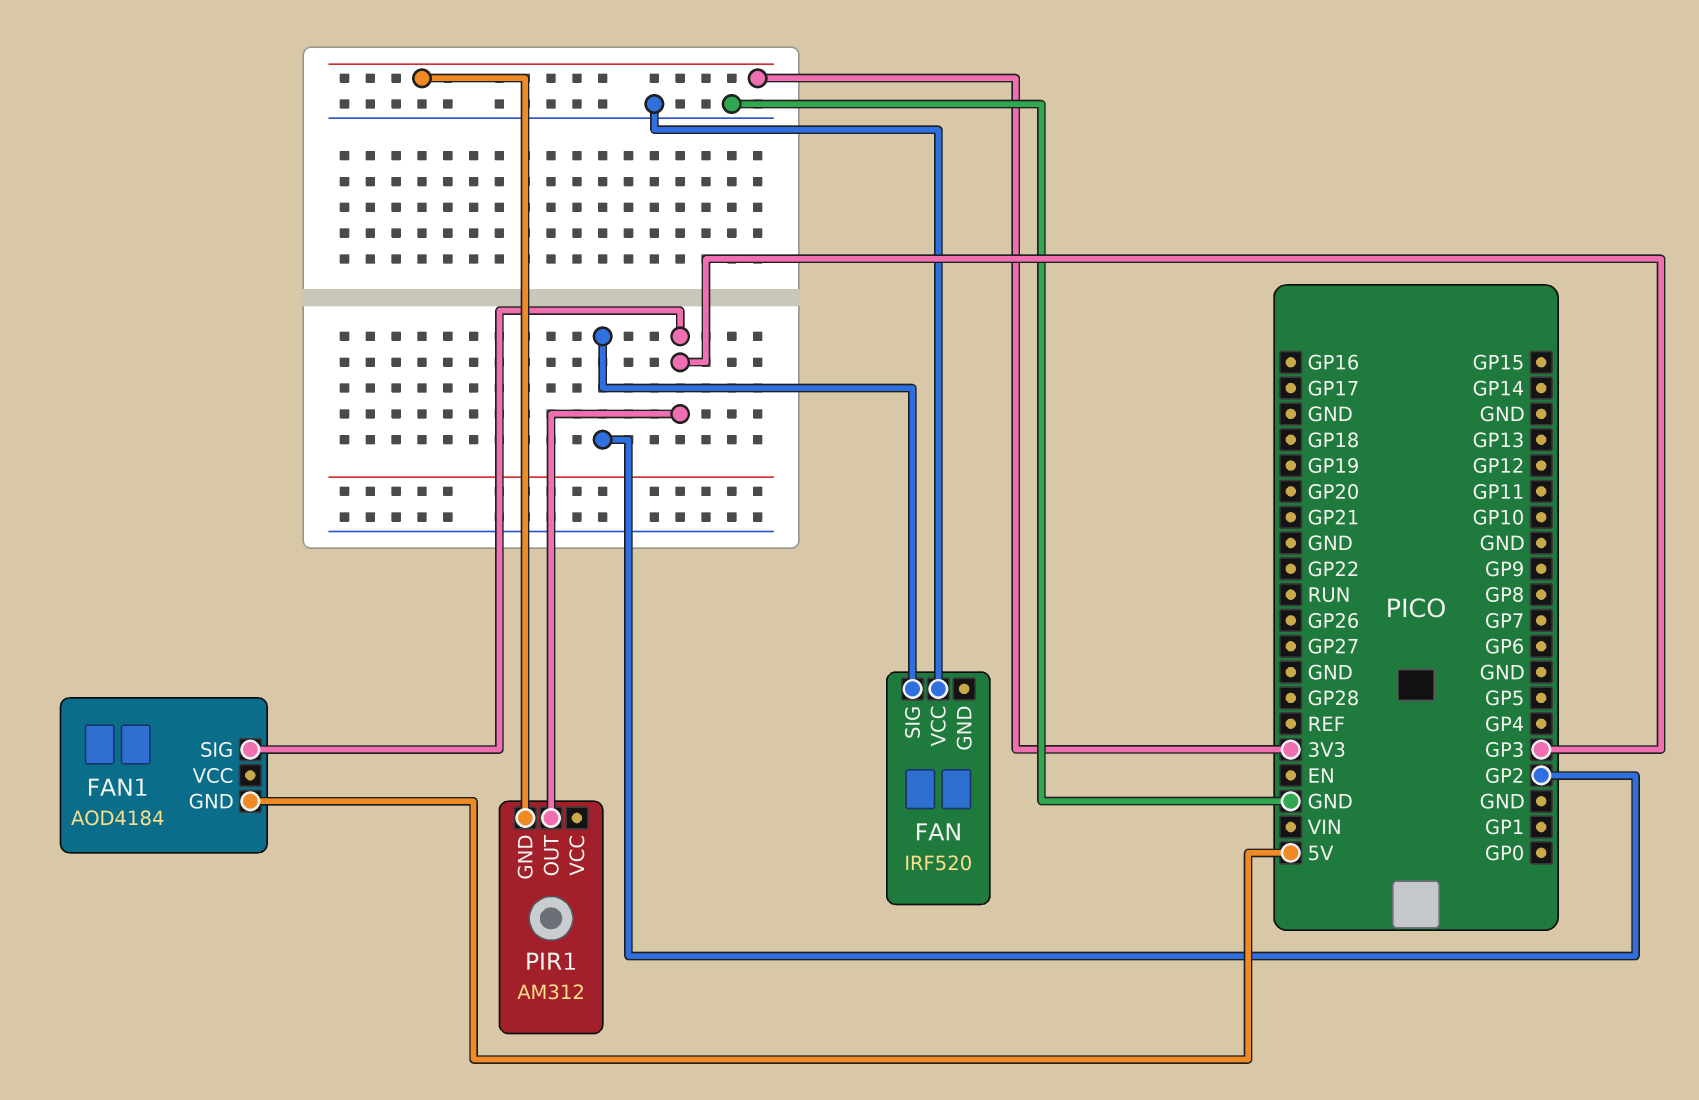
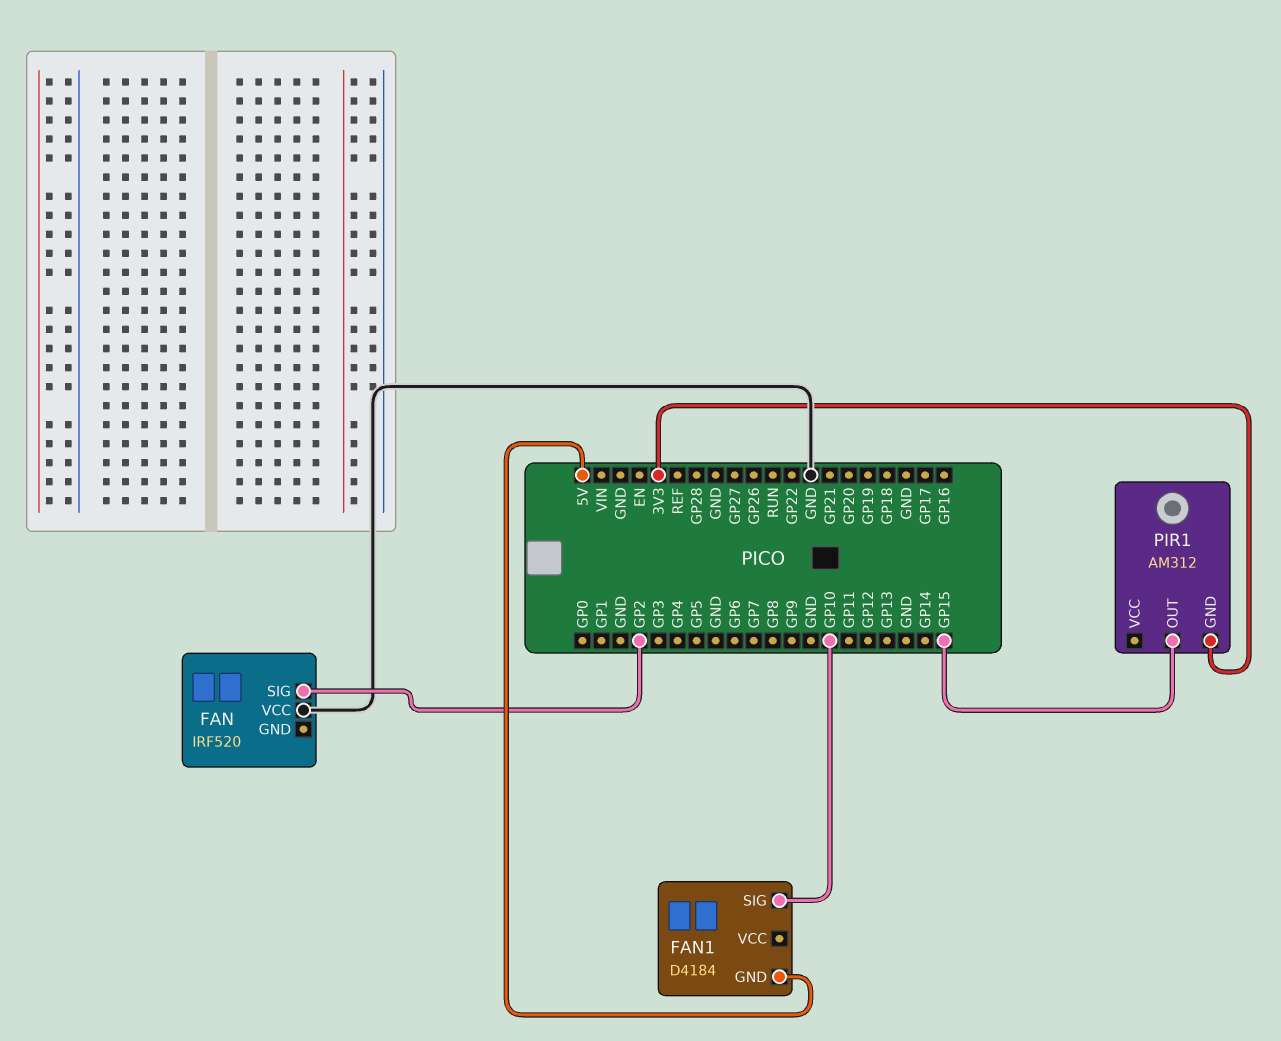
FAN1: AOD4184 -> D4184
FAN1 pin SIG: GP3 -> GP10
PIR1 pin OUT: GP3 -> GP15

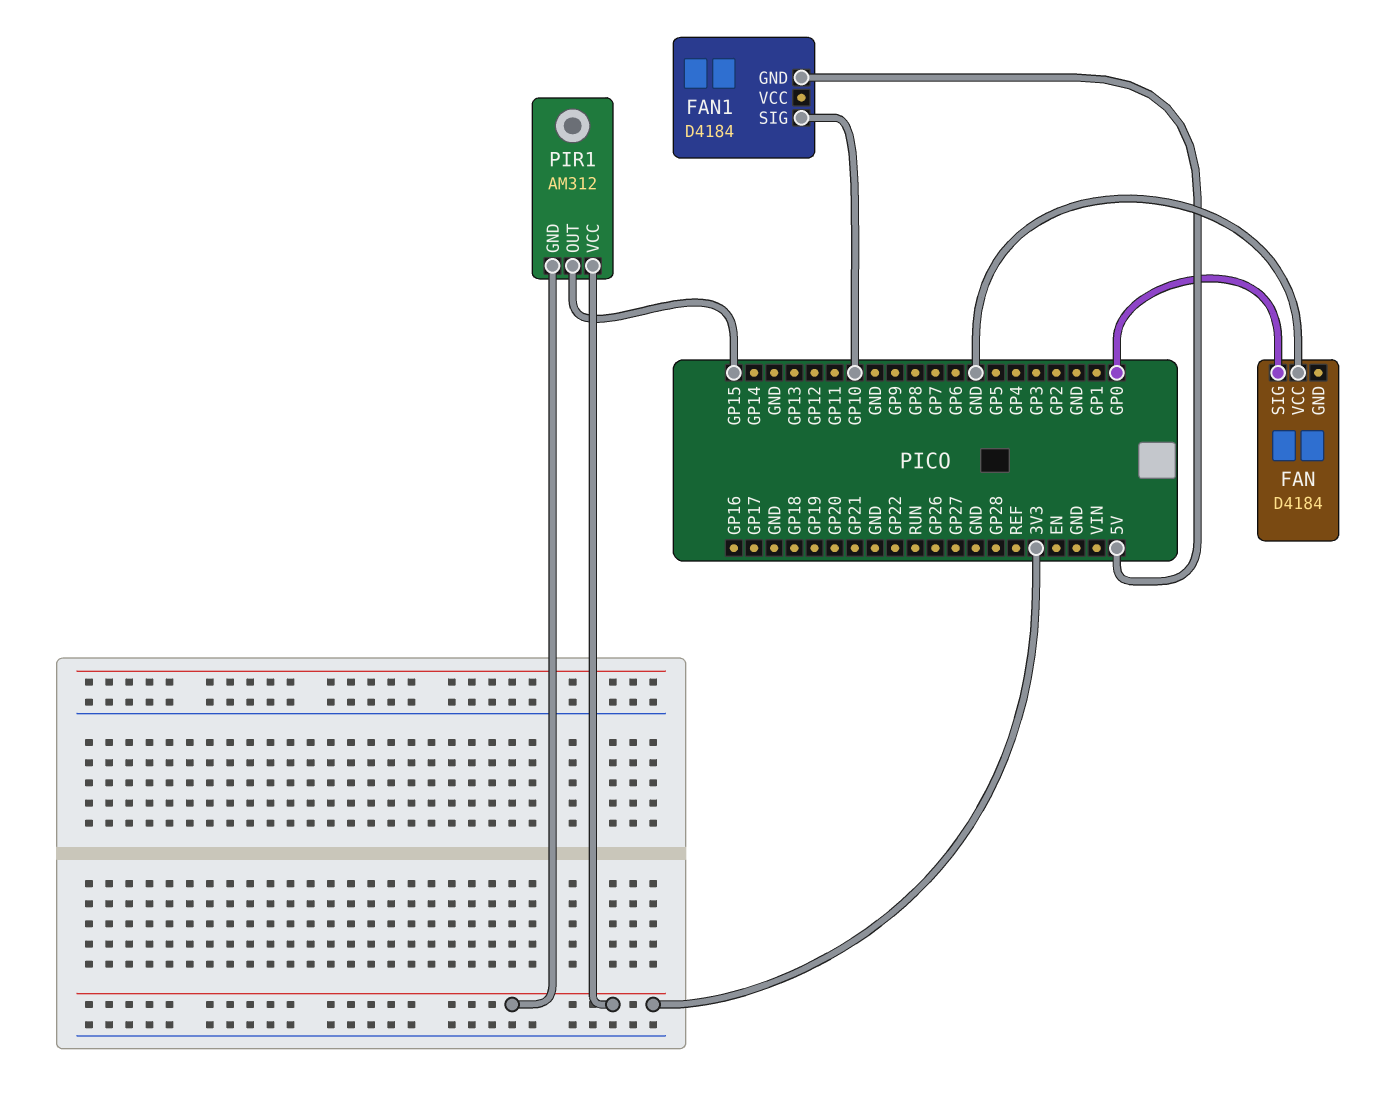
FAN: IRF520 -> D4184
FAN pin SIG: GP2 -> GP0
PIR1 pin VCC: none -> 3V3

